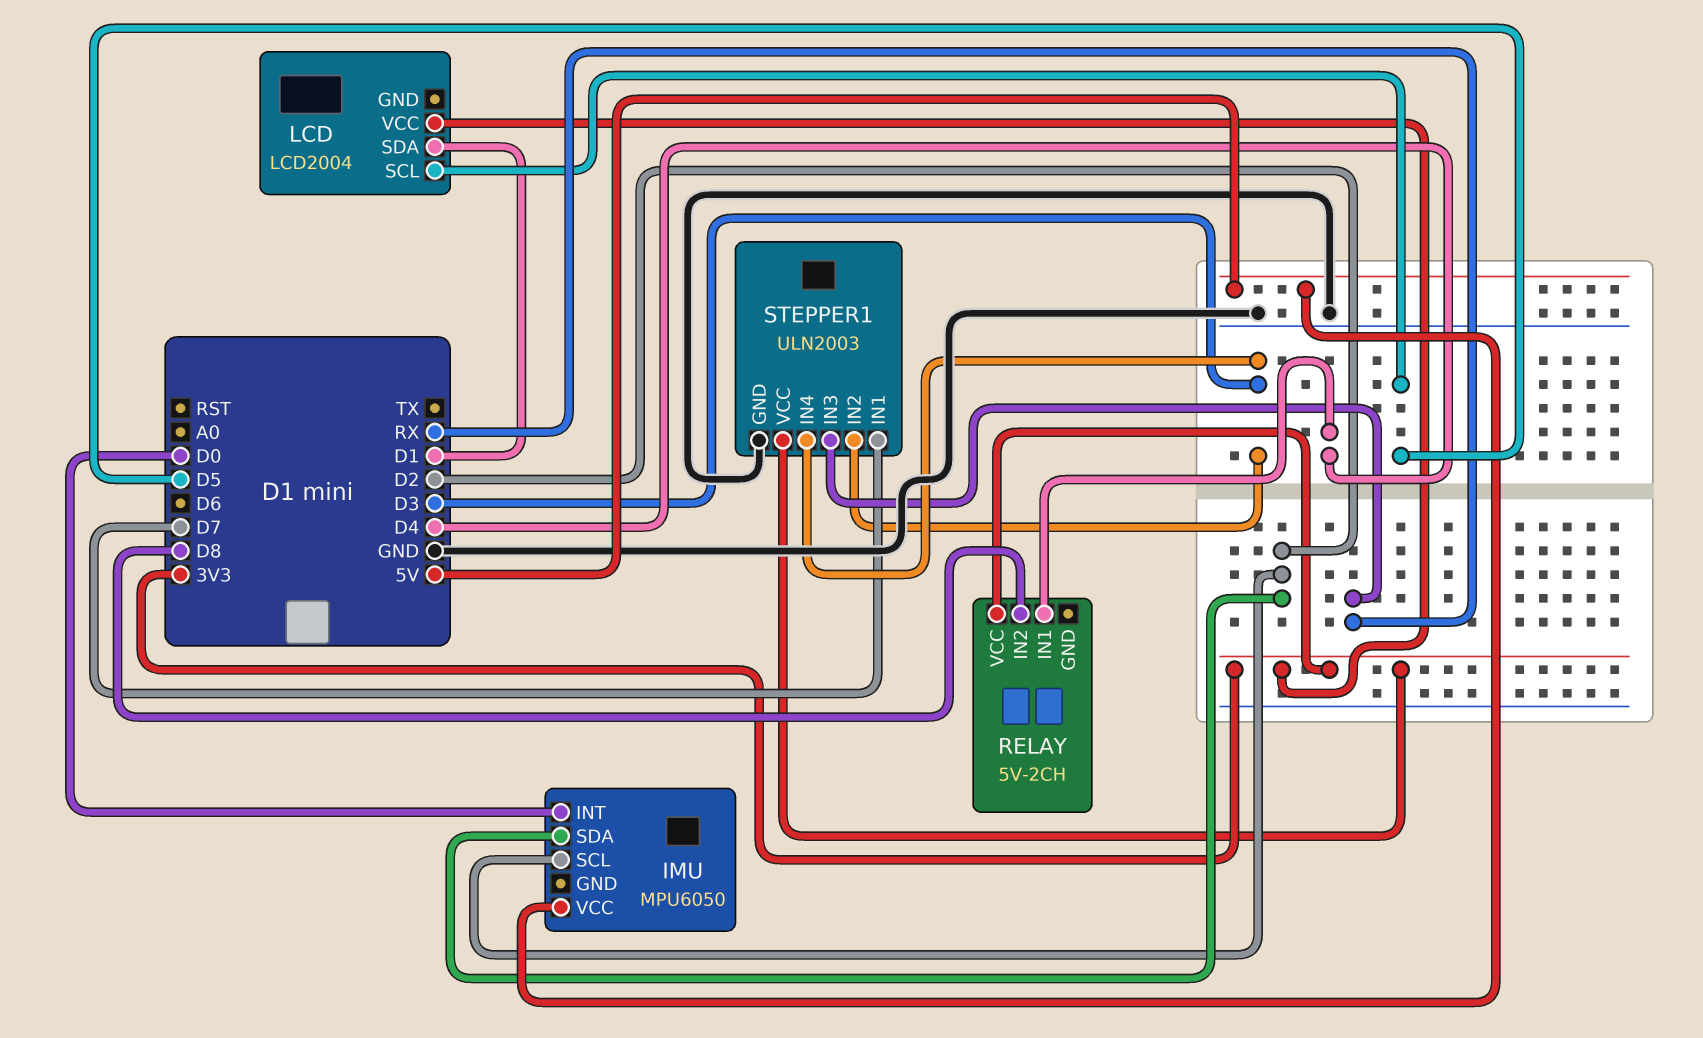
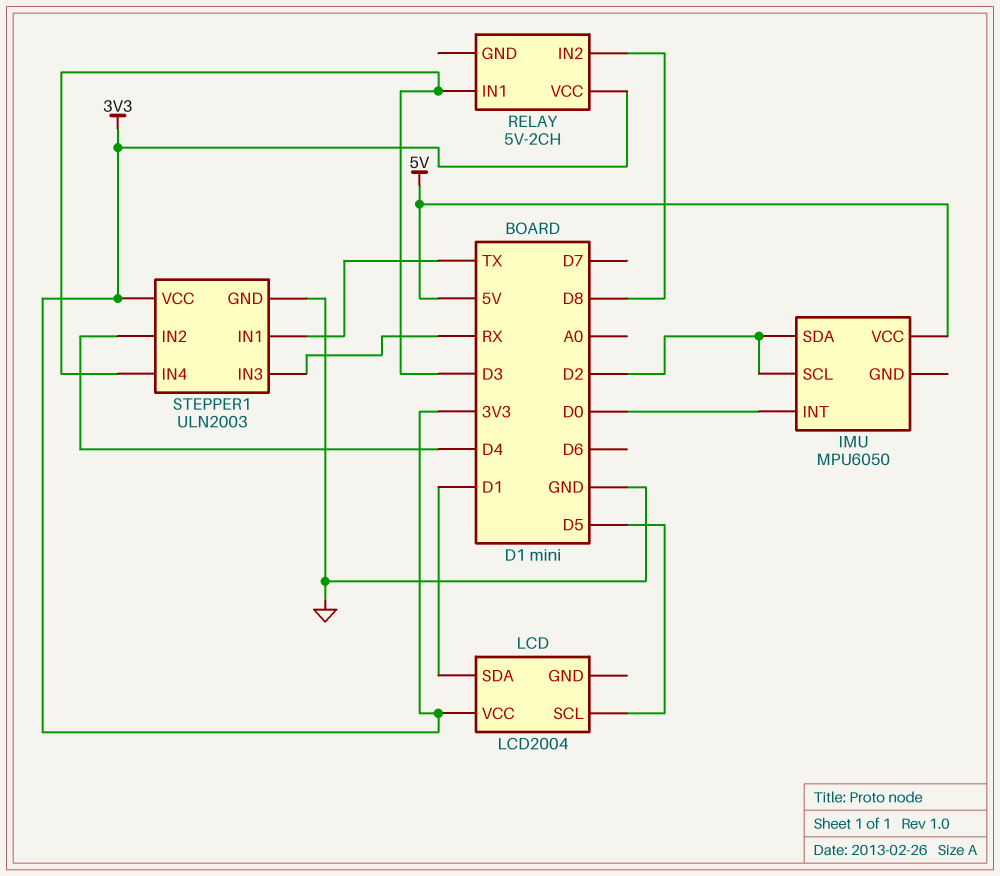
RELAY pin IN1: D4 -> D3
STEPPER1 pin IN1: D7 -> TX
STEPPER1 pin IN2: D3 -> D4

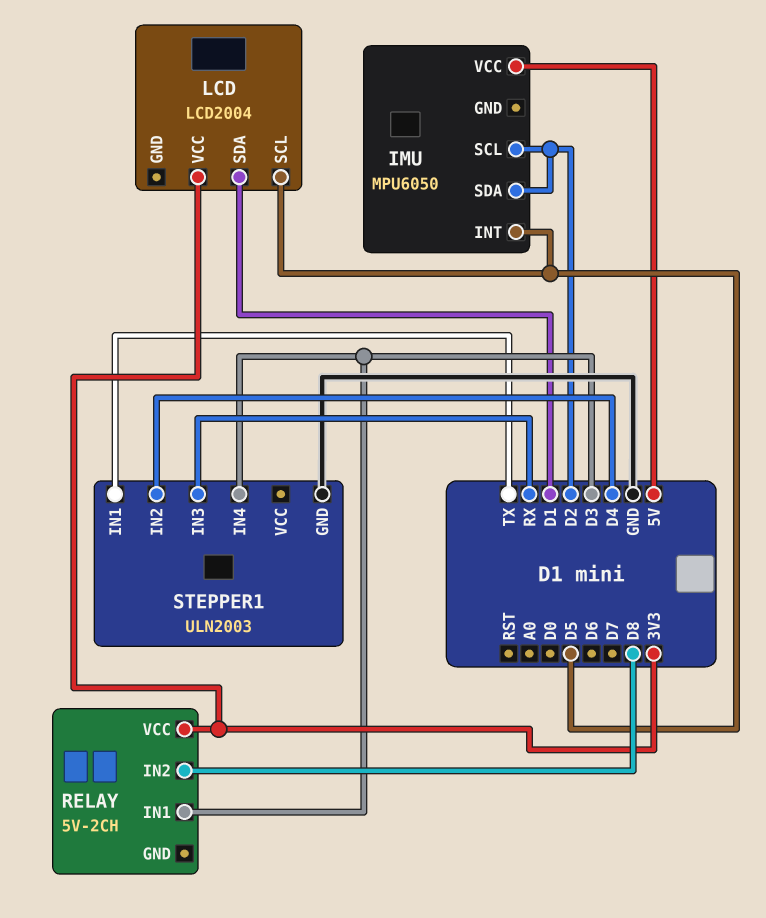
IMU pin INT: D0 -> D5
STEPPER1 pin VCC: 3V3 -> none

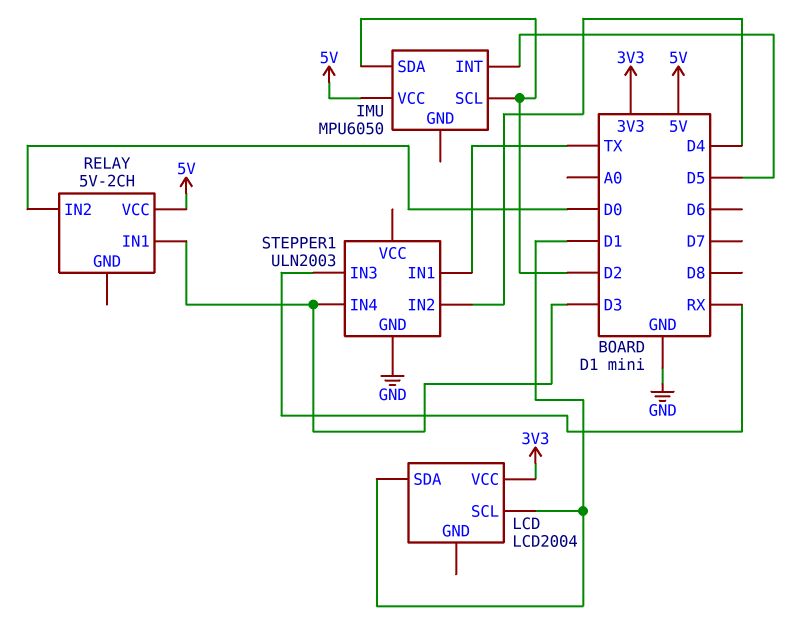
LCD pin SCL: D5 -> D1
RELAY pin IN2: D8 -> D0
RELAY pin VCC: 3V3 -> 5V

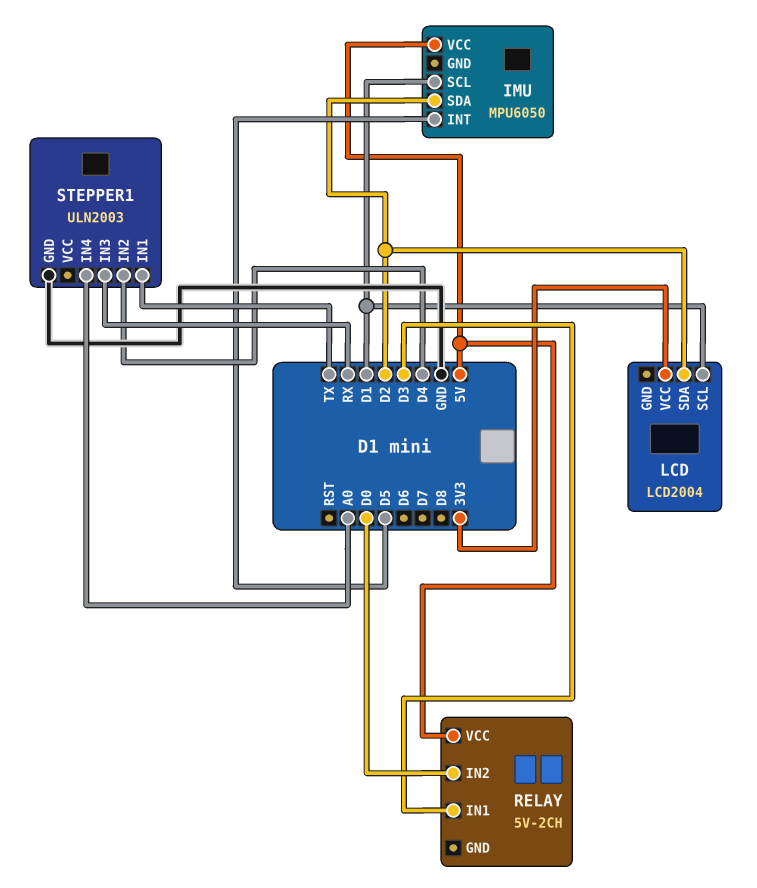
IMU pin SCL: D2 -> D1
LCD pin SDA: D1 -> D2
STEPPER1 pin IN4: D3 -> A0

